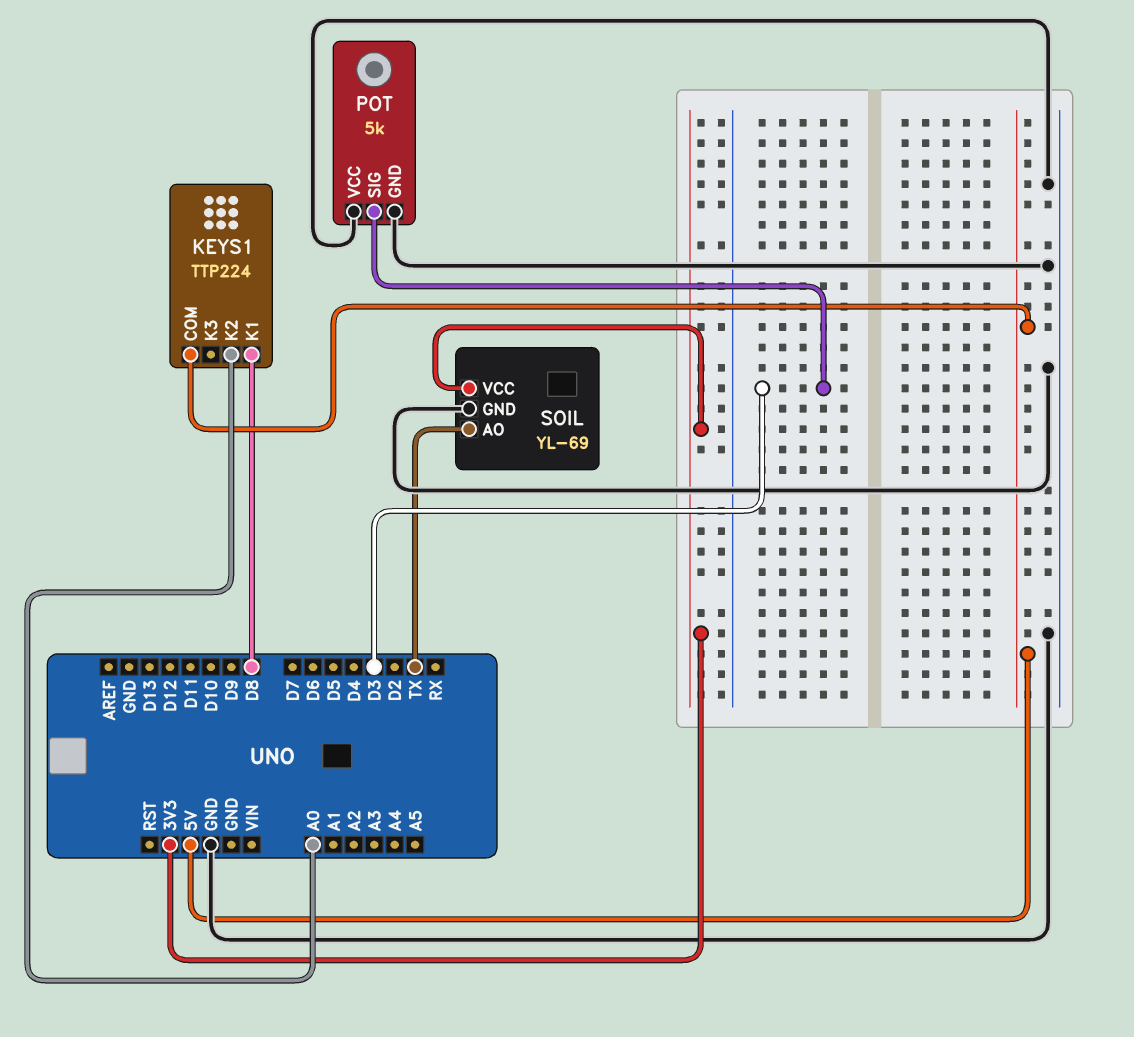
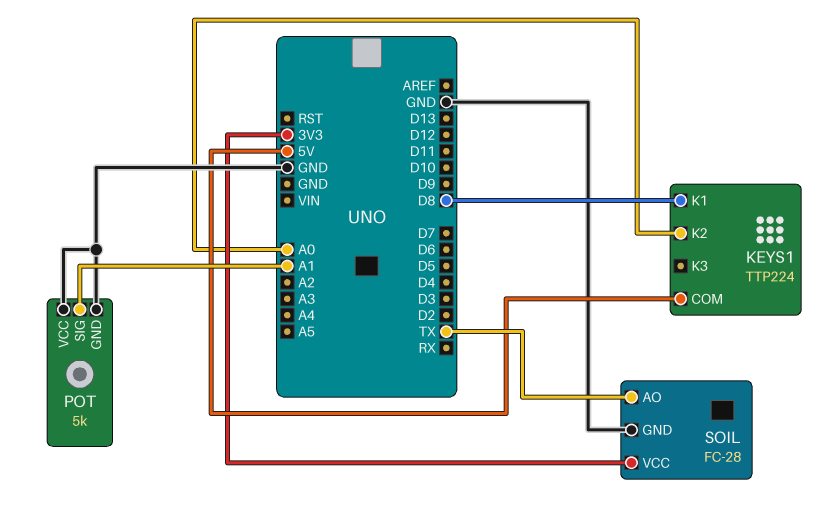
POT pin SIG: D3 -> A1
SOIL: YL-69 -> FC-28

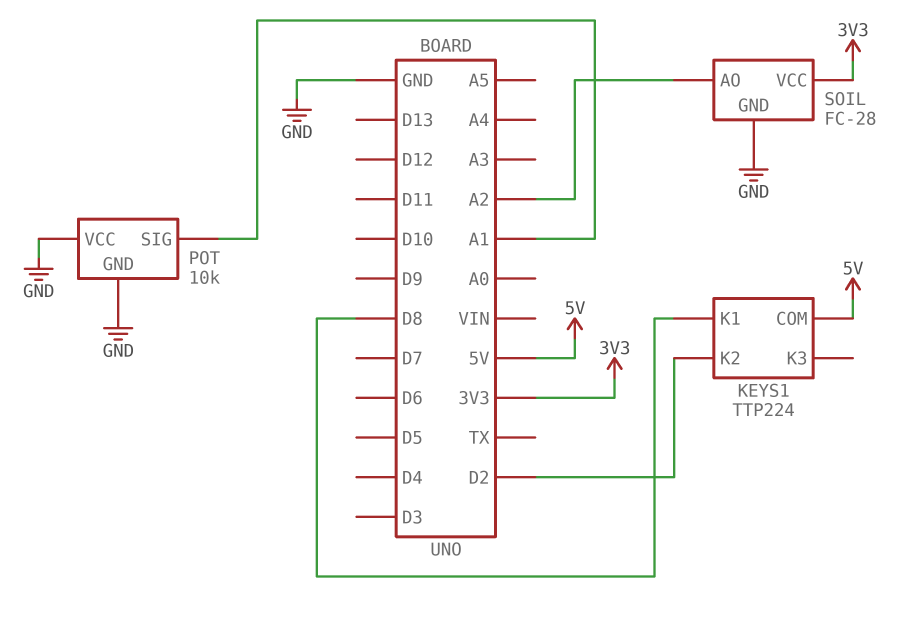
KEYS1 pin K2: A0 -> D2
POT: 5k -> 10k
SOIL pin AO: TX -> A2

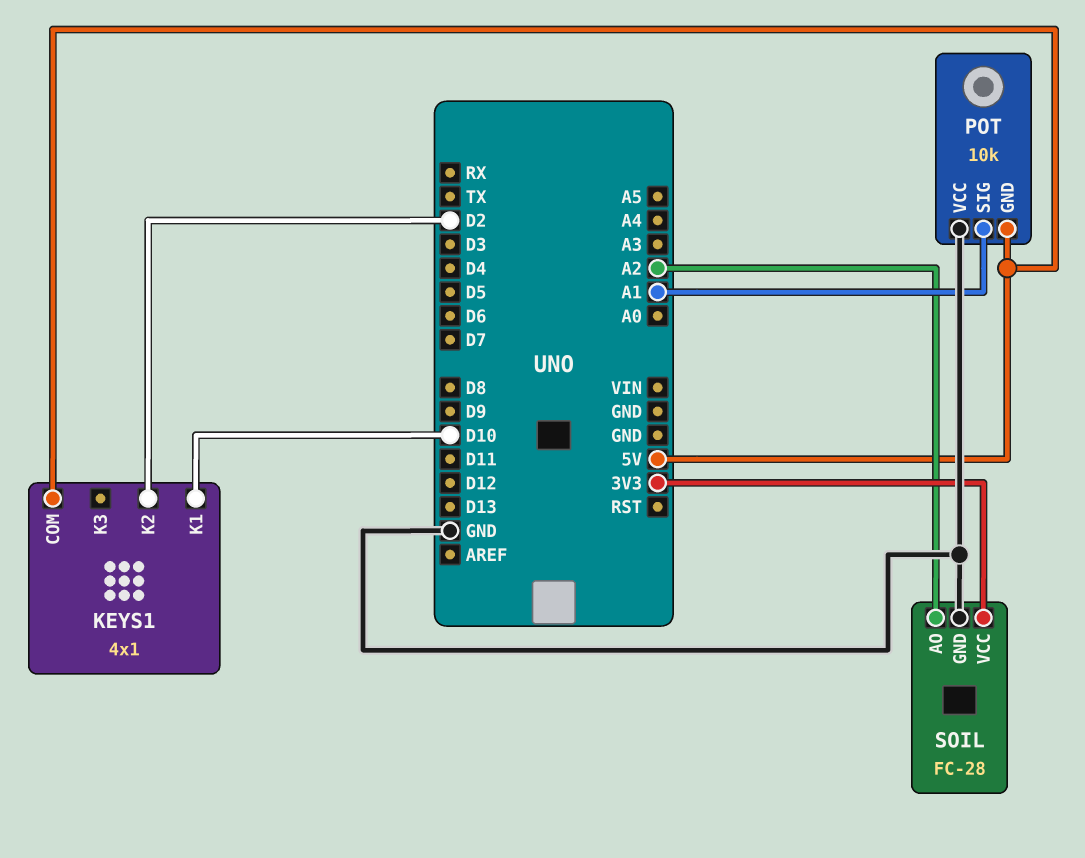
KEYS1: TTP224 -> 4x1
KEYS1 pin K1: D8 -> D10
POT pin GND: GND -> 5V

